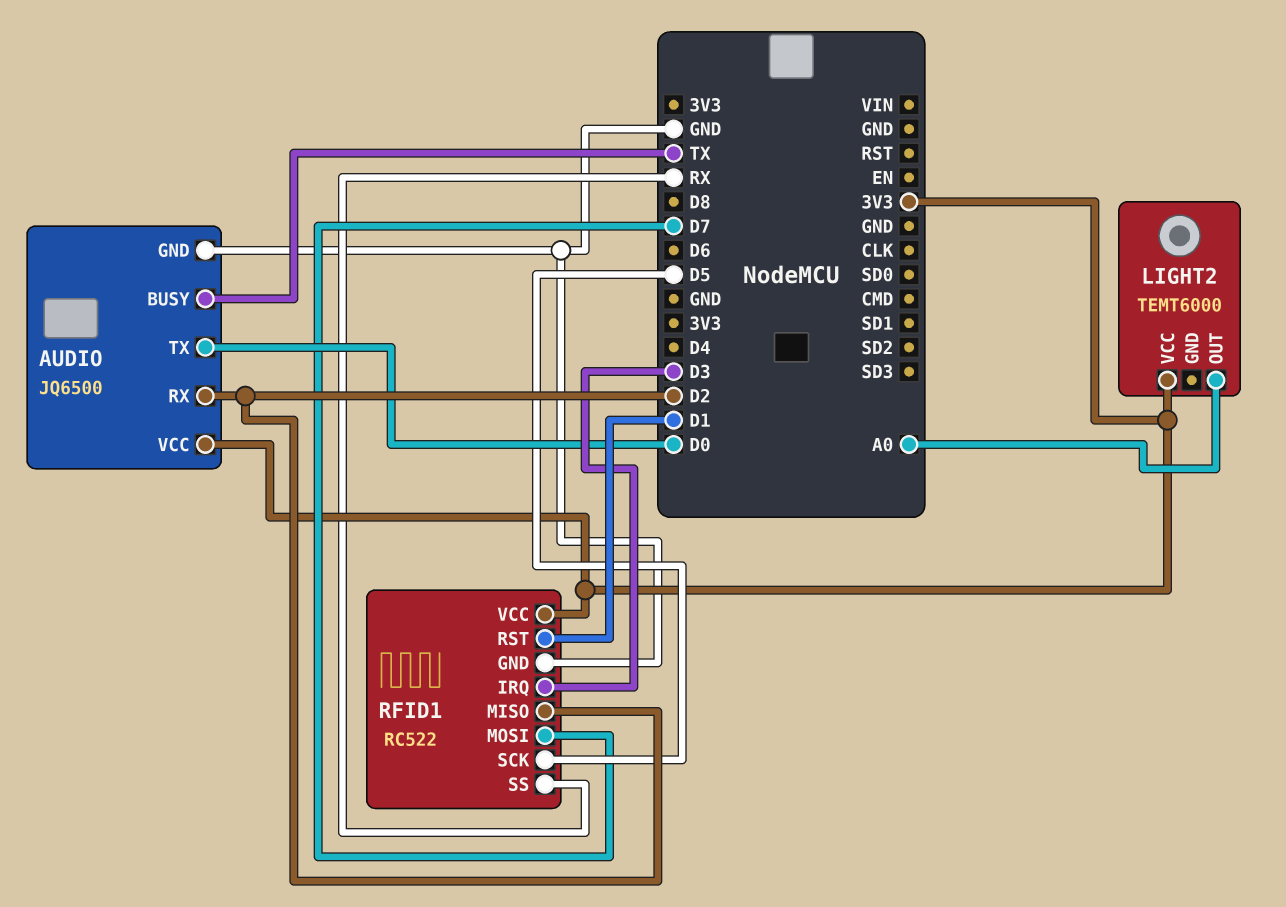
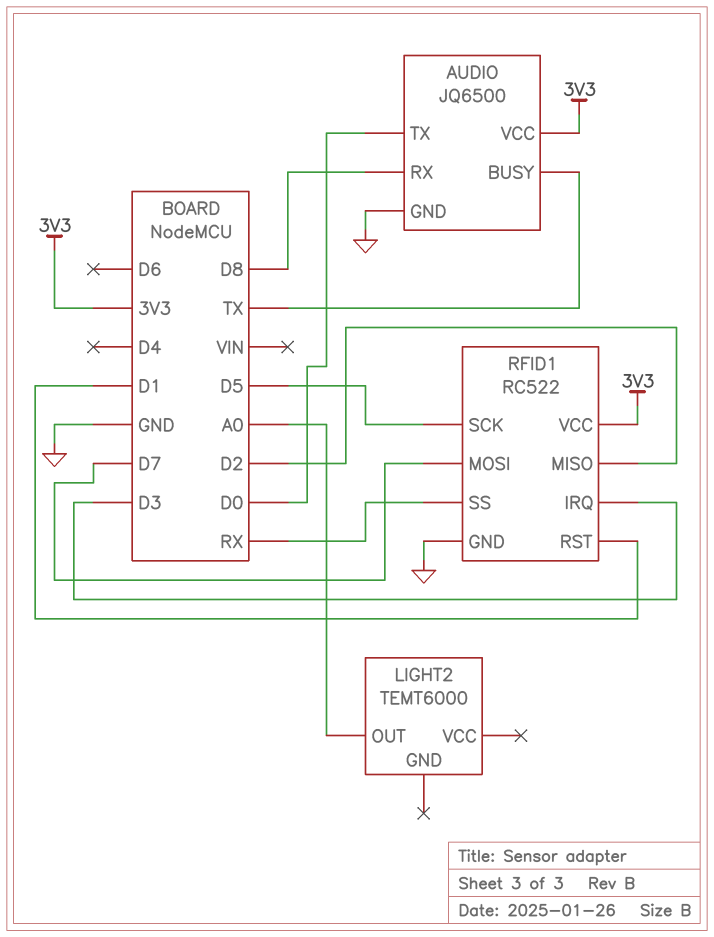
AUDIO pin RX: D2 -> D8
LIGHT2 pin VCC: 3V3 -> none

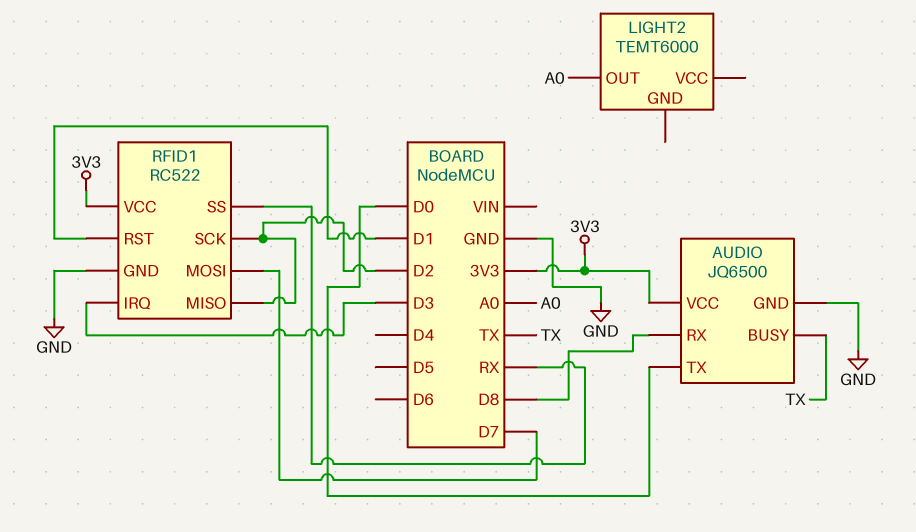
RFID1 pin SCK: D5 -> D2

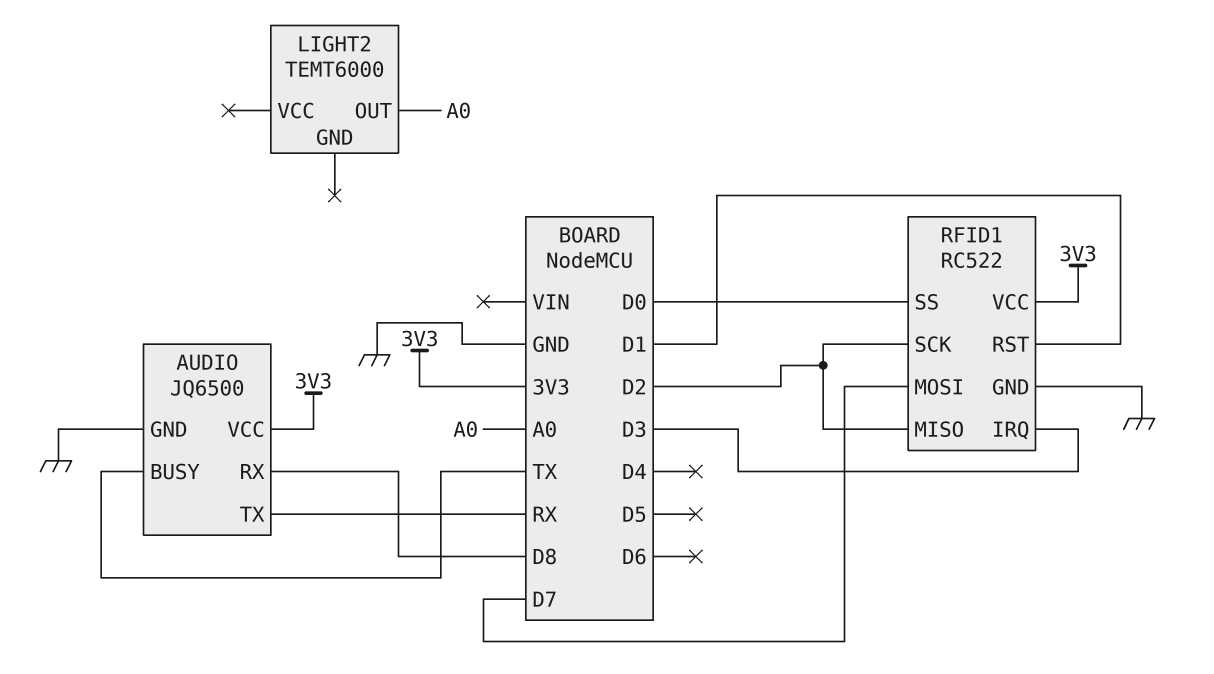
AUDIO pin TX: D0 -> RX
RFID1 pin SS: RX -> D0

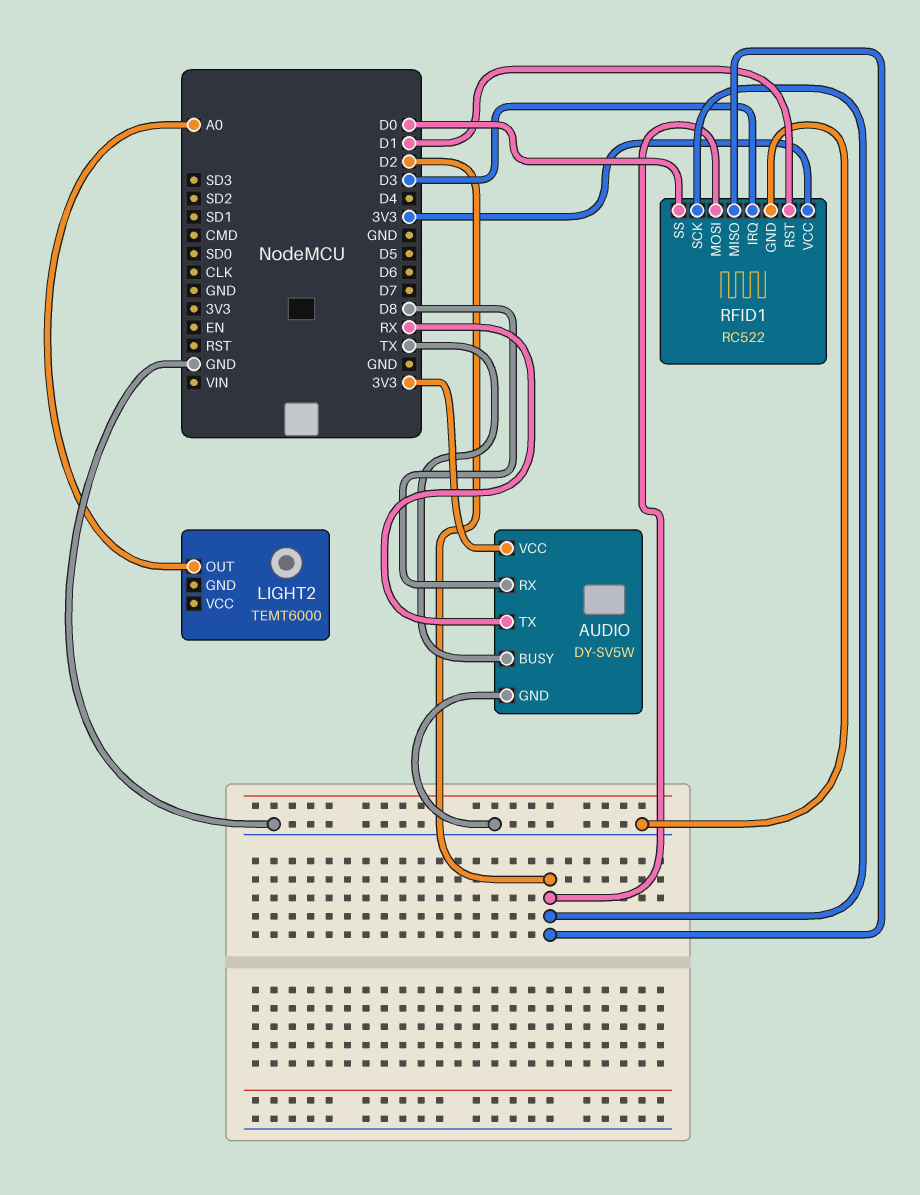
AUDIO: JQ6500 -> DY-SV5W
RFID1 pin MOSI: D7 -> D2

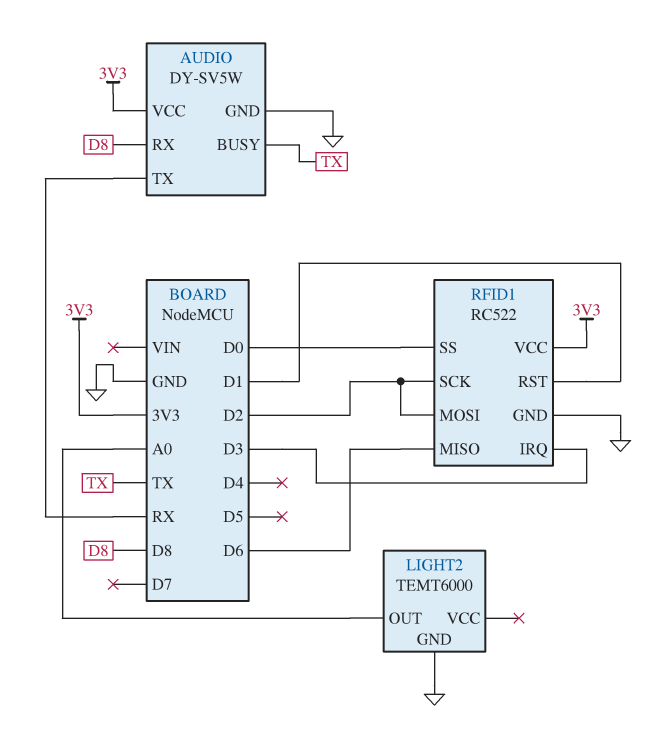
LIGHT2 pin GND: none -> GND
RFID1 pin MISO: D2 -> D6

